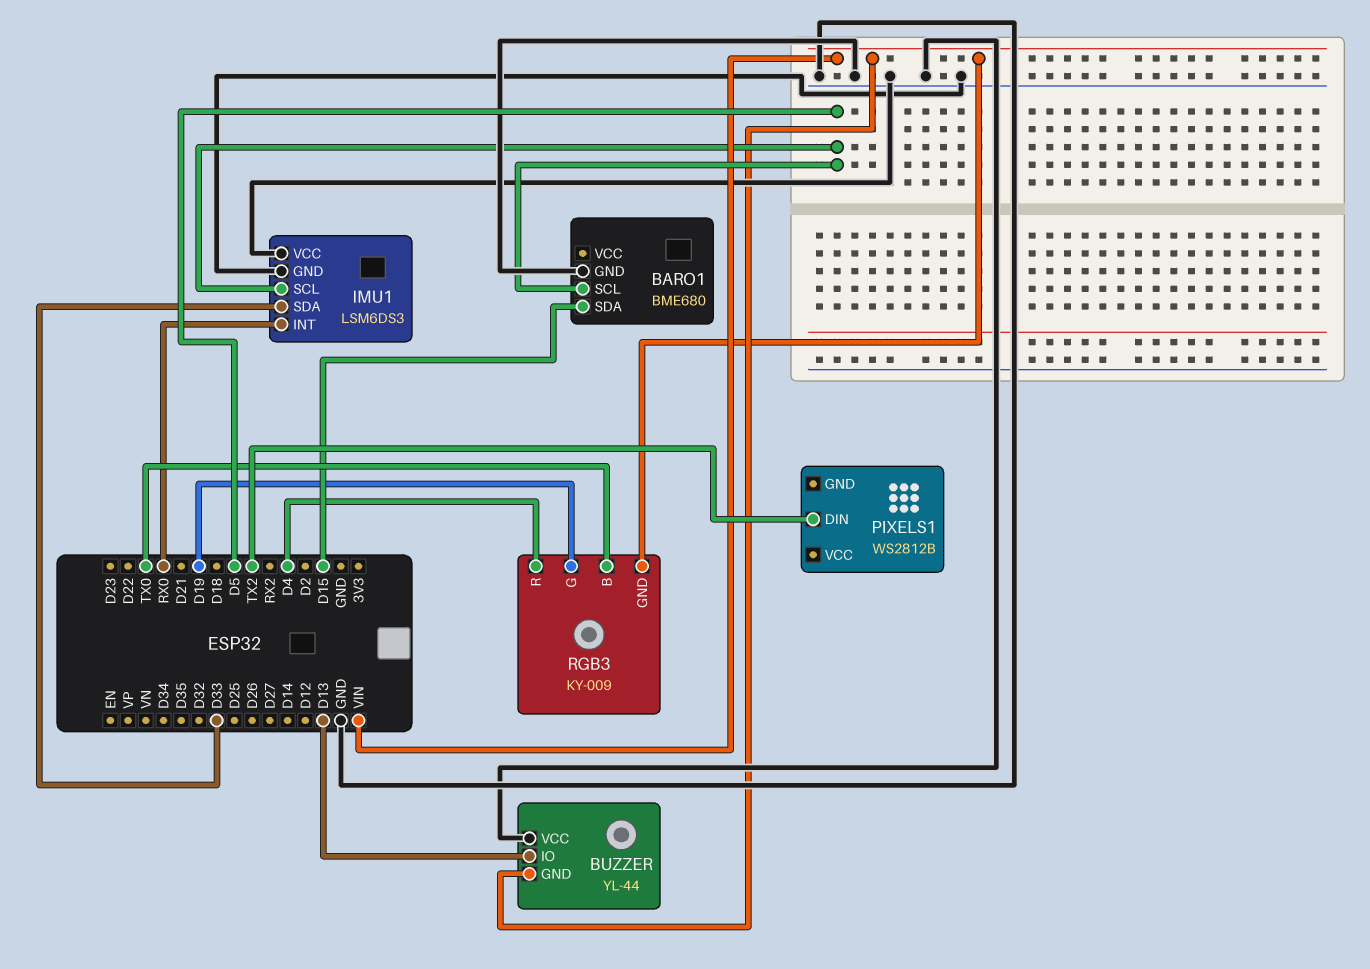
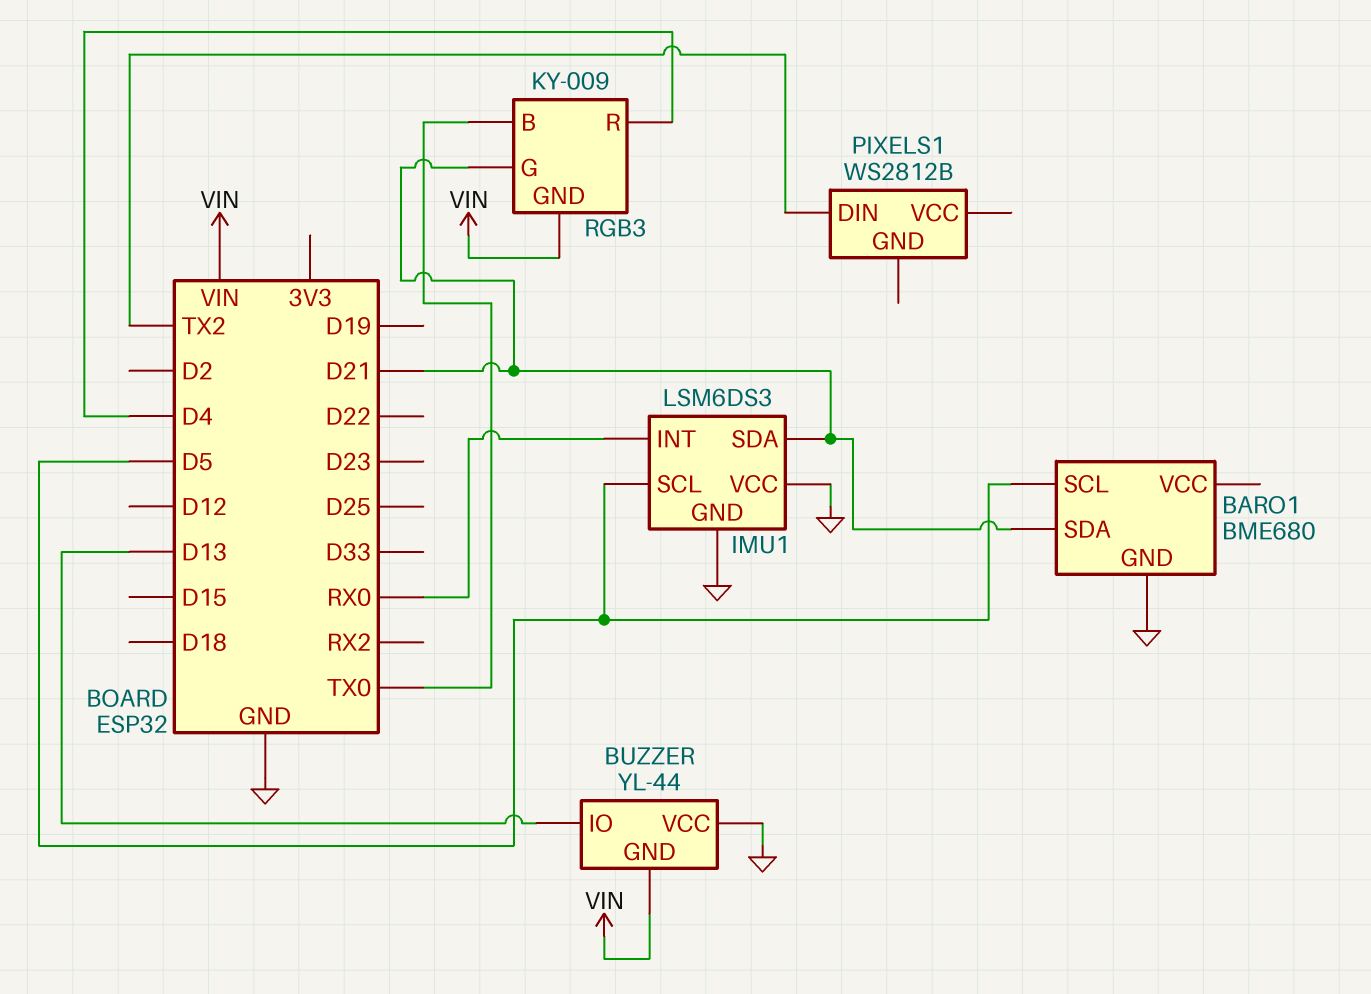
BARO1 pin SDA: D15 -> D21
IMU1 pin SDA: D33 -> D21
RGB3 pin G: D19 -> D21

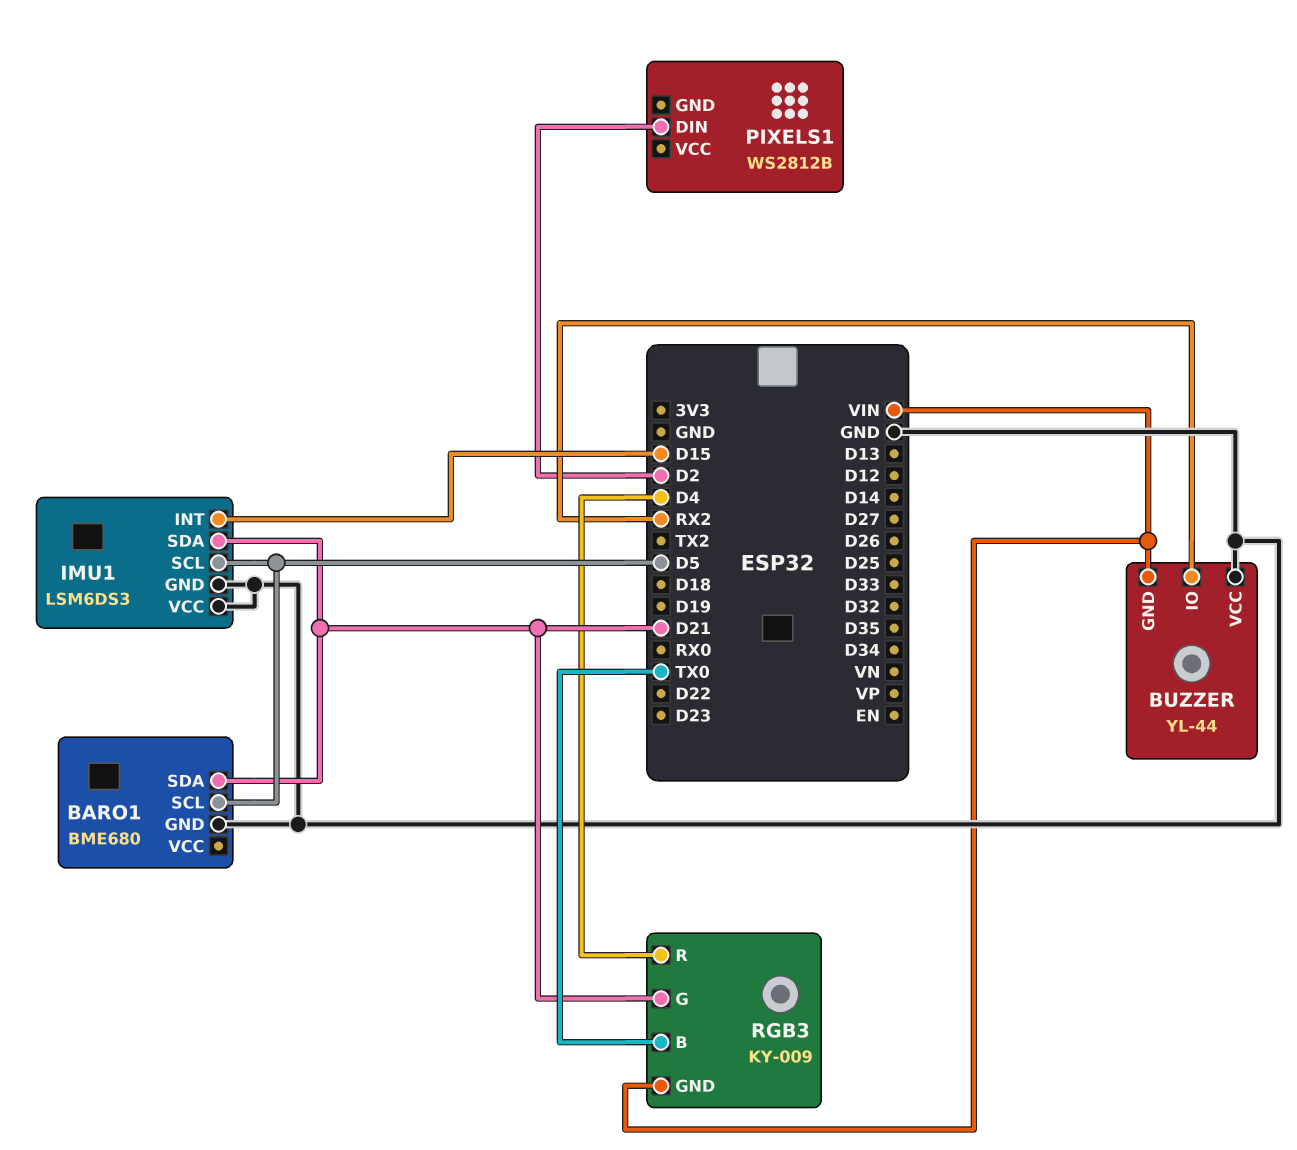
BUZZER pin IO: D13 -> RX2
IMU1 pin INT: RX0 -> D15
PIXELS1 pin DIN: TX2 -> D2

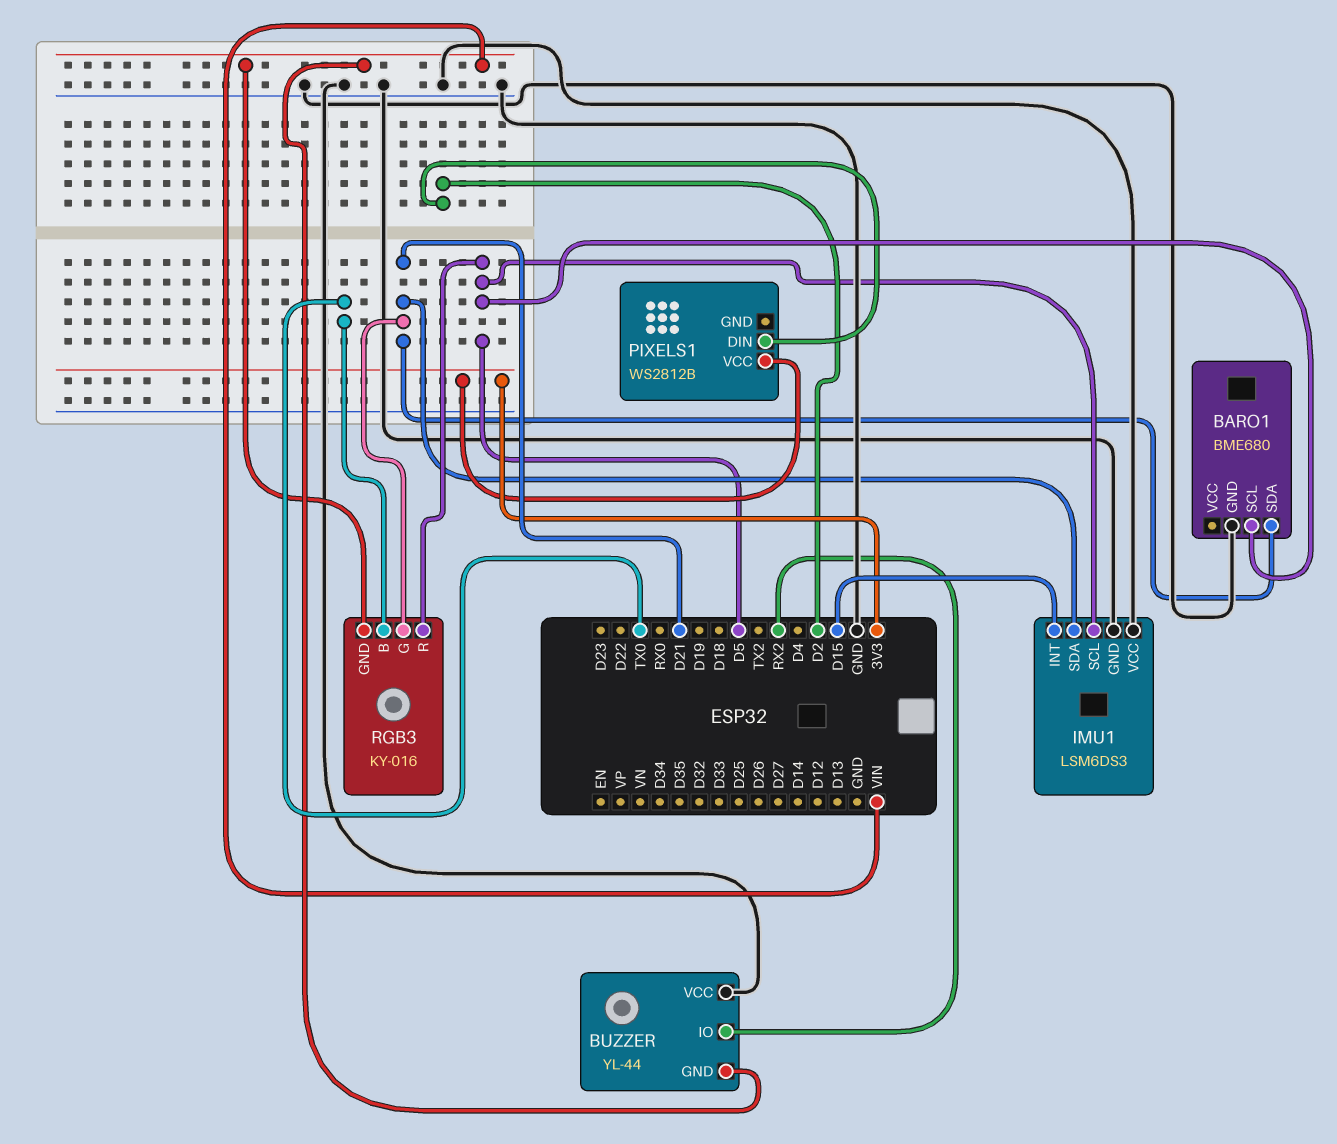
PIXELS1 pin VCC: none -> 3V3
RGB3: KY-009 -> KY-016
RGB3 pin R: D4 -> D5

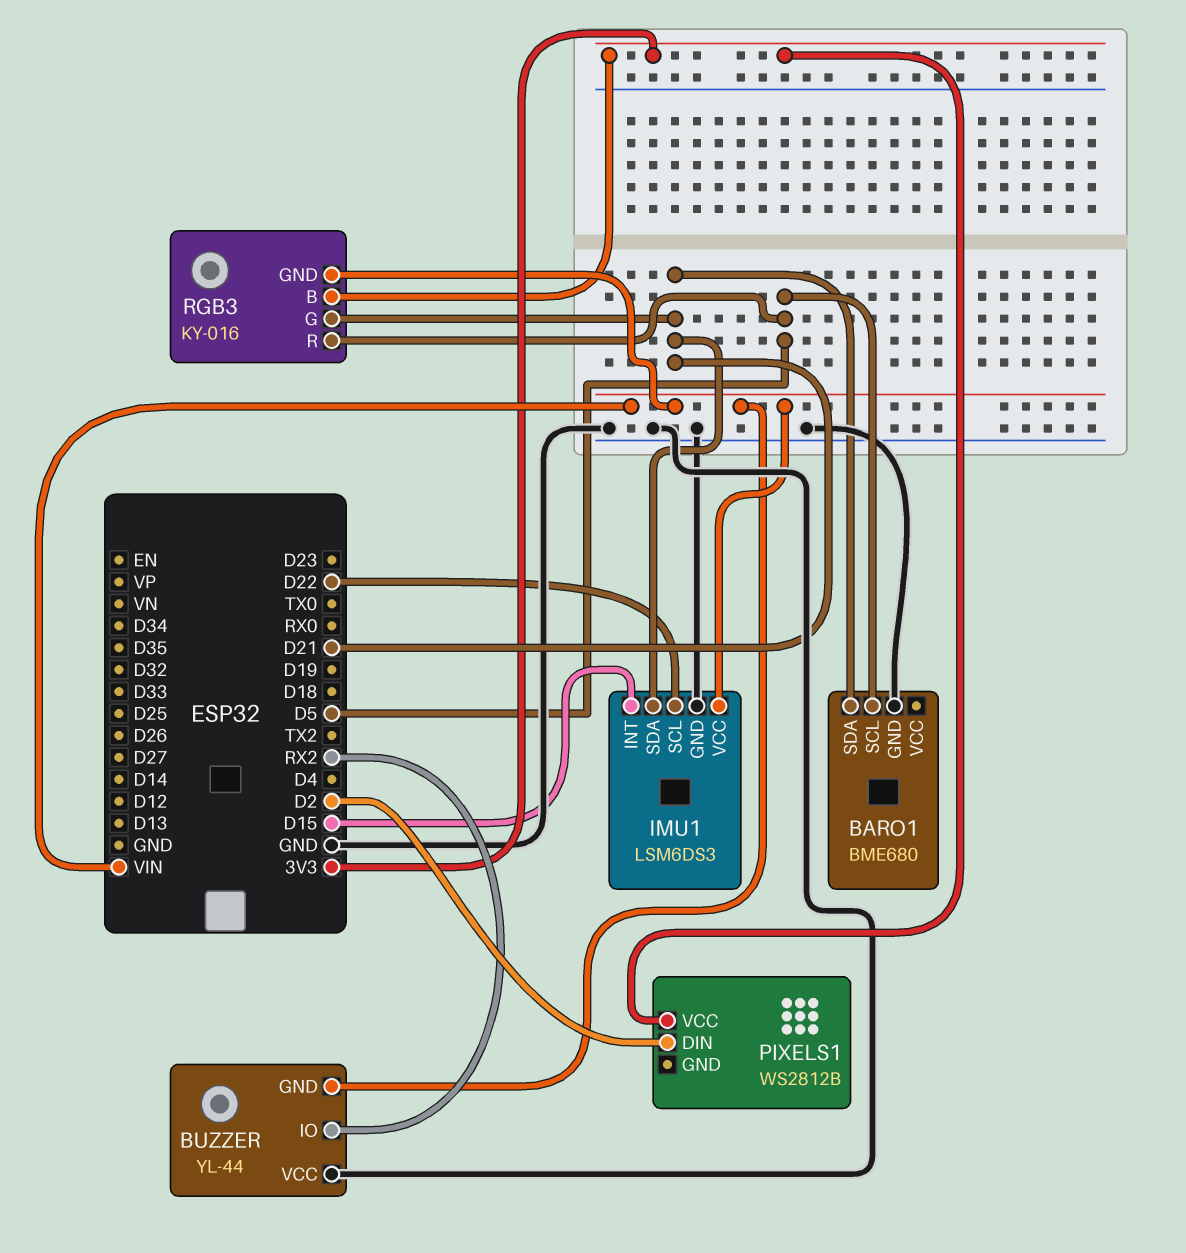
IMU1 pin SCL: D5 -> D22
IMU1 pin VCC: GND -> VIN
RGB3 pin B: TX0 -> 3V3

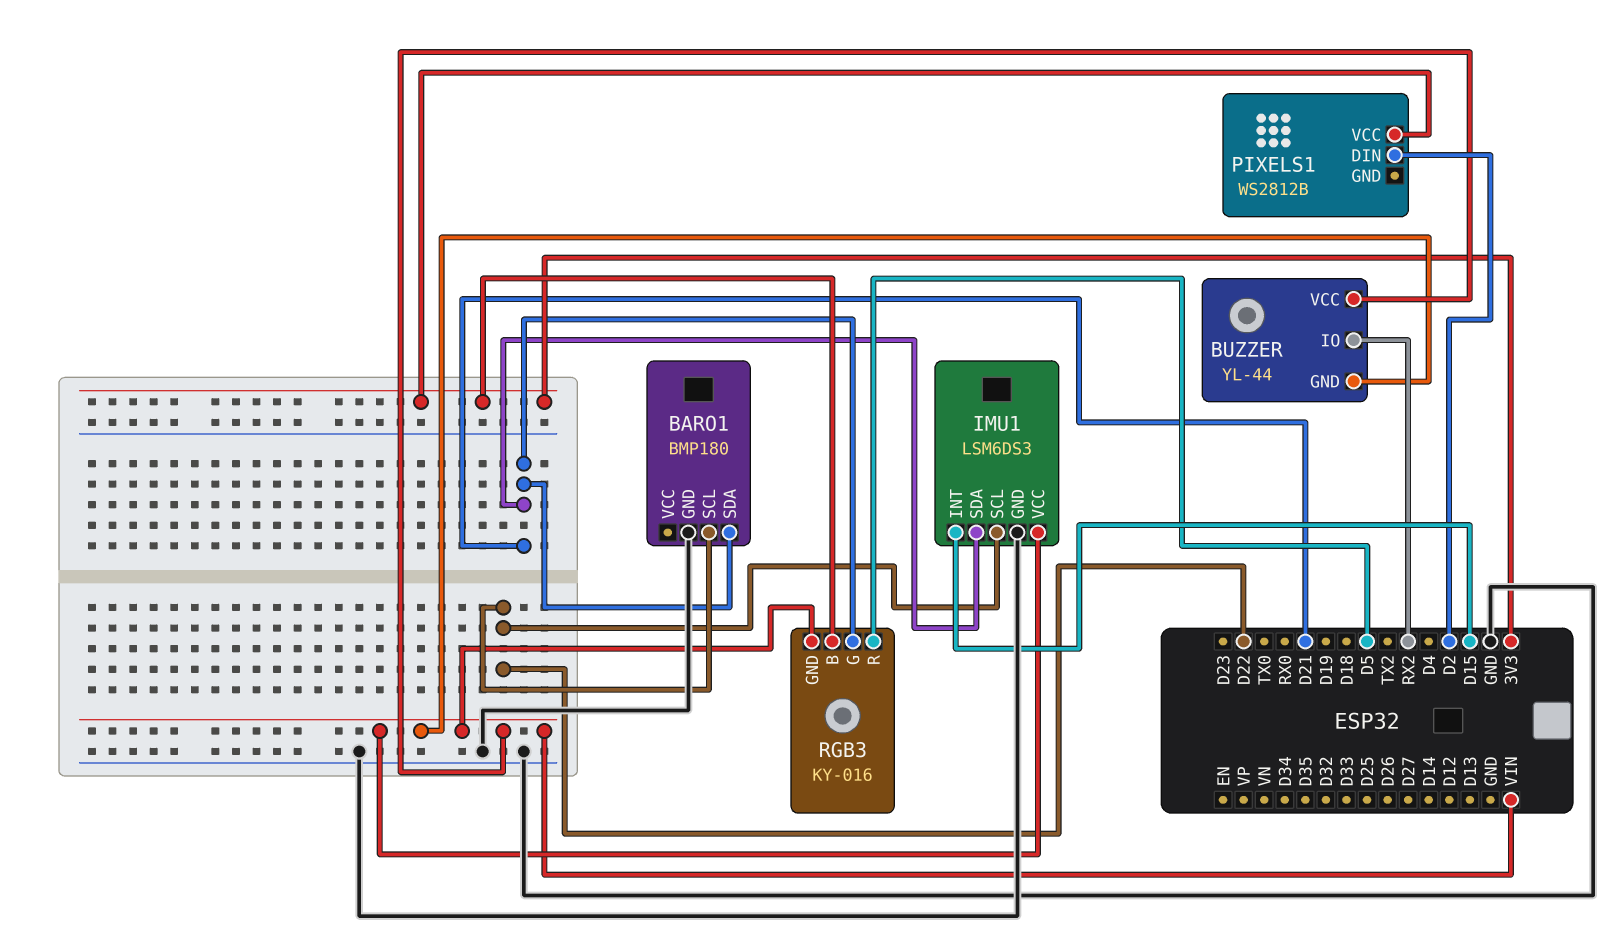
BARO1: BME680 -> BMP180
BARO1 pin SCL: D5 -> D22
BUZZER pin VCC: GND -> VIN

